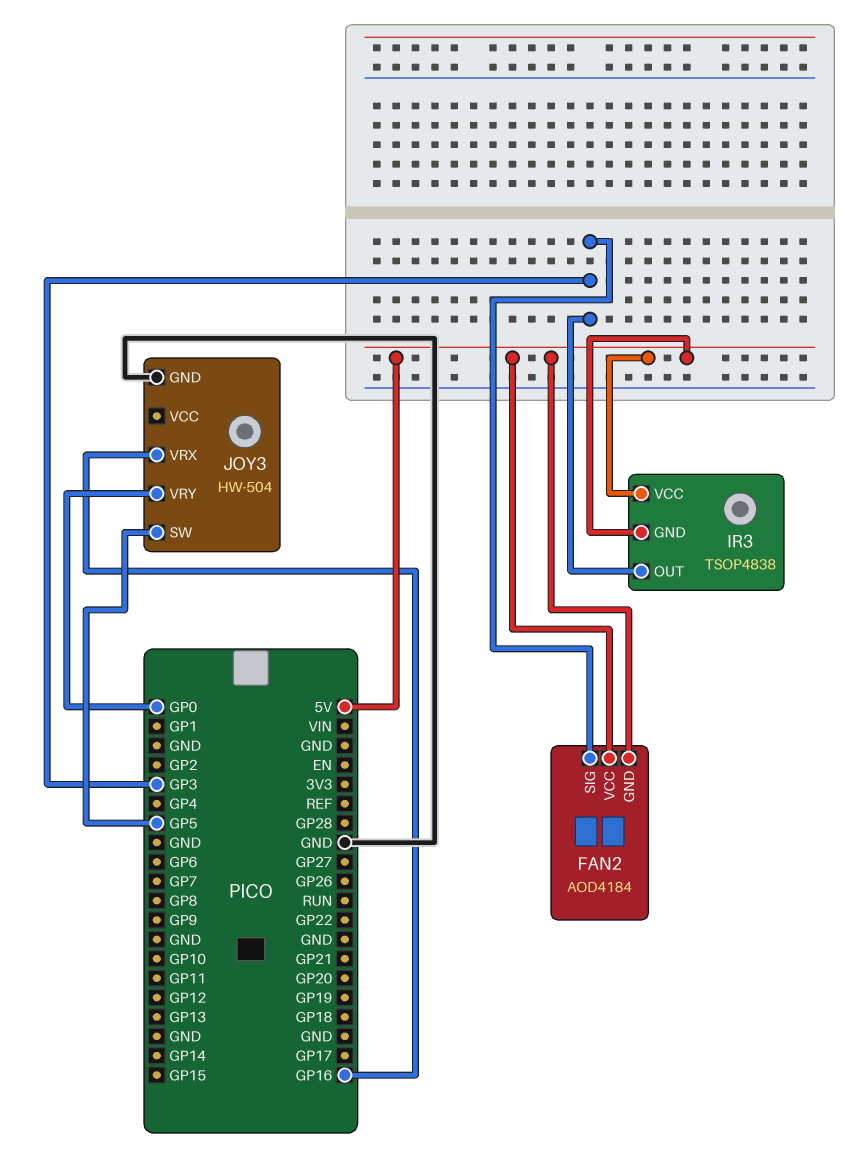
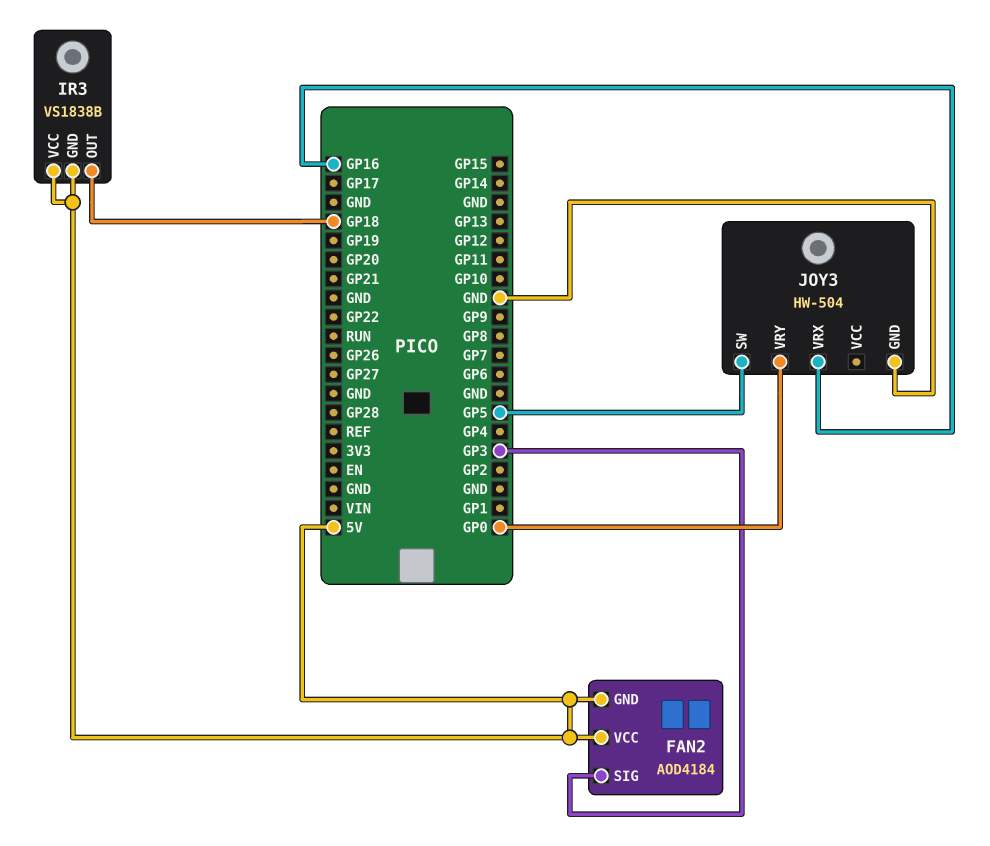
IR3: TSOP4838 -> VS1838B
IR3 pin OUT: GP3 -> GP18

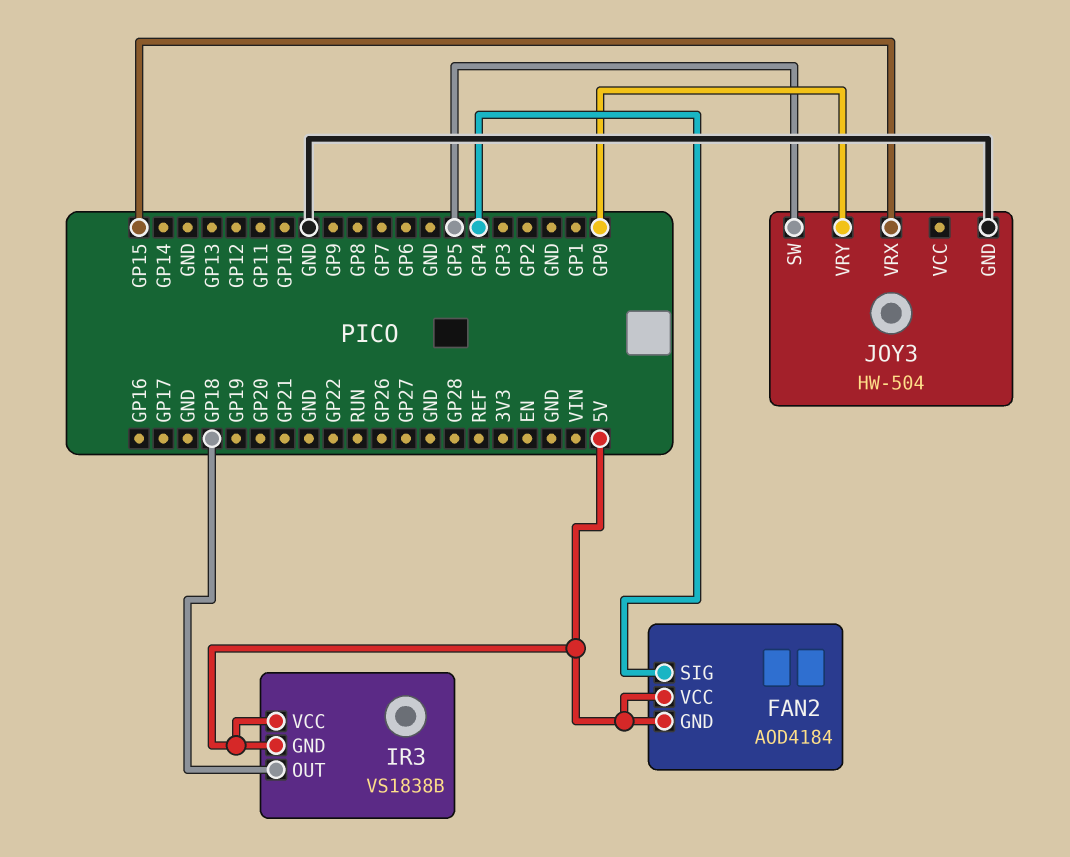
FAN2 pin SIG: GP3 -> GP4
JOY3 pin VRX: GP16 -> GP15

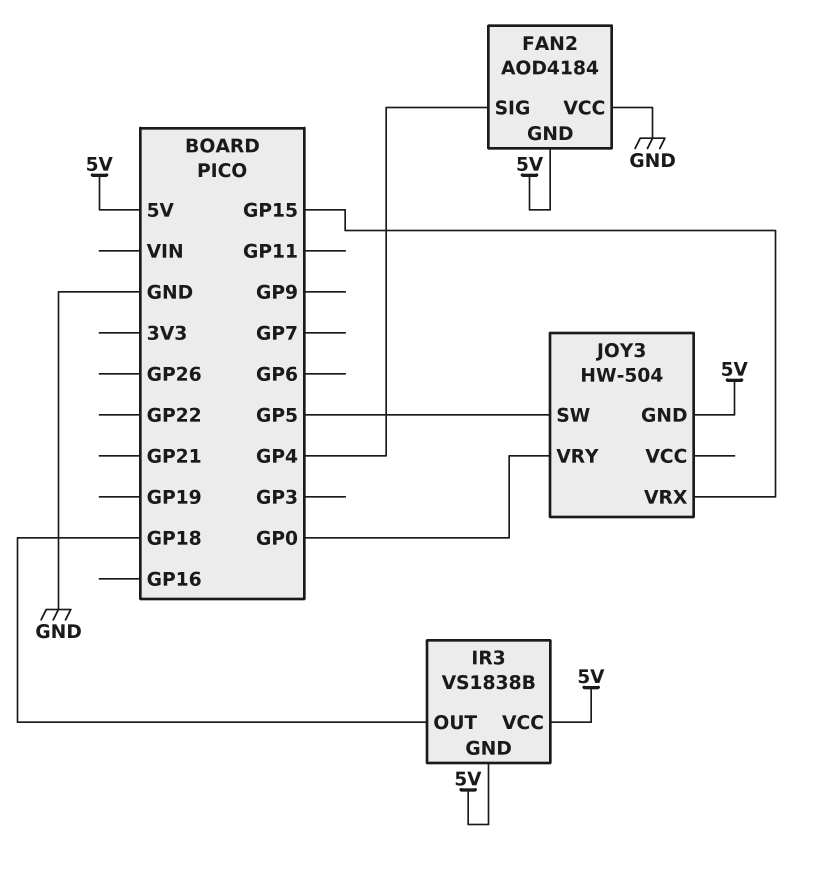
FAN2 pin VCC: 5V -> GND
JOY3 pin GND: GND -> 5V

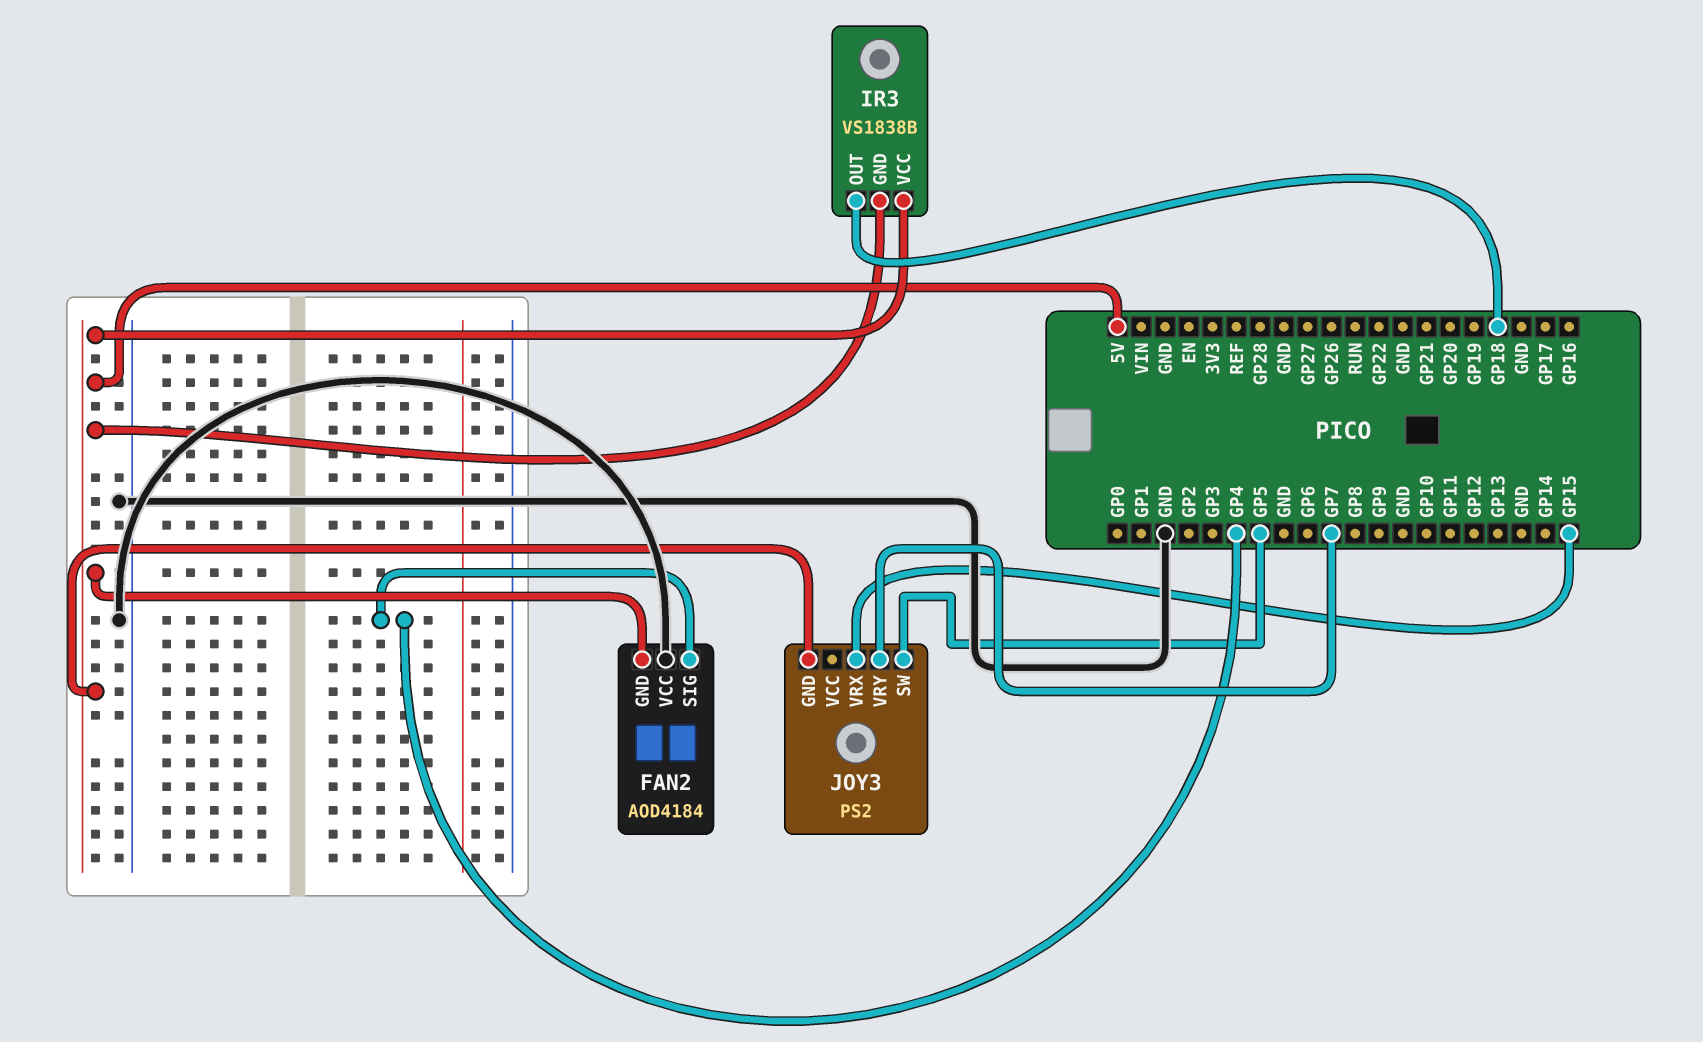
JOY3: HW-504 -> PS2
JOY3 pin VRY: GP0 -> GP7

